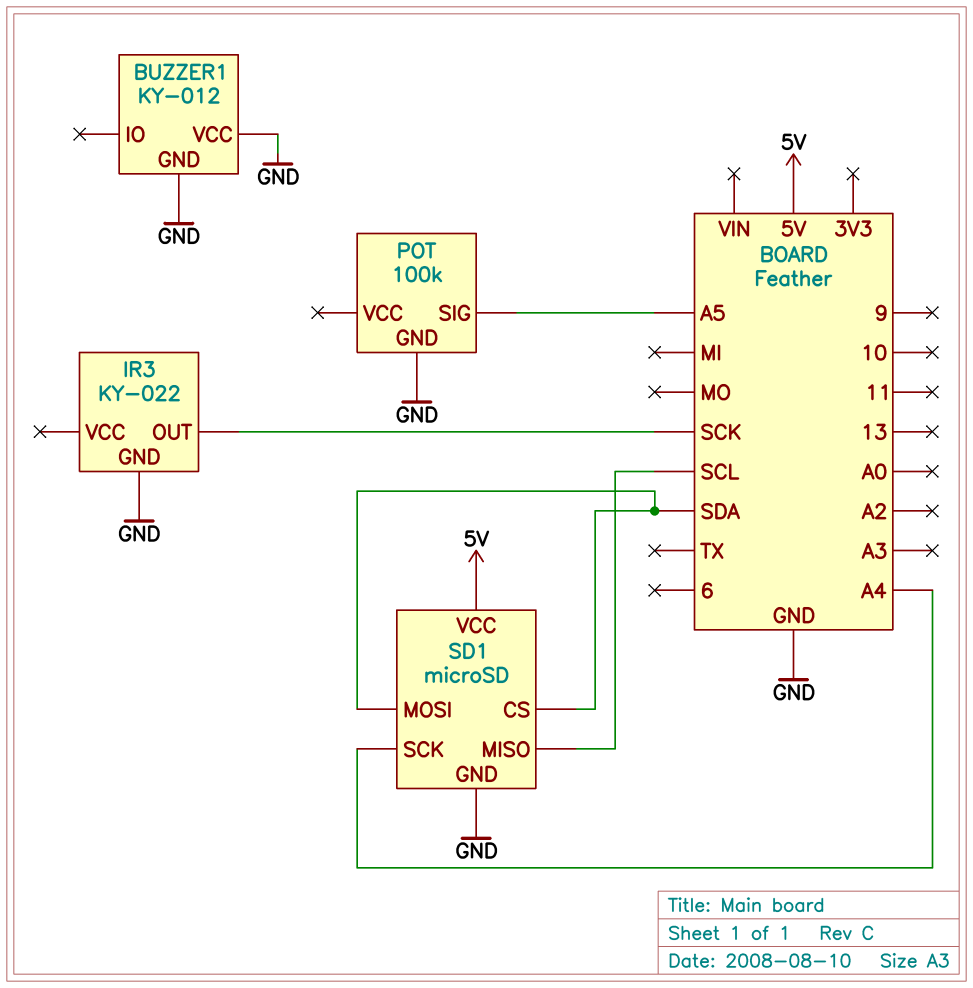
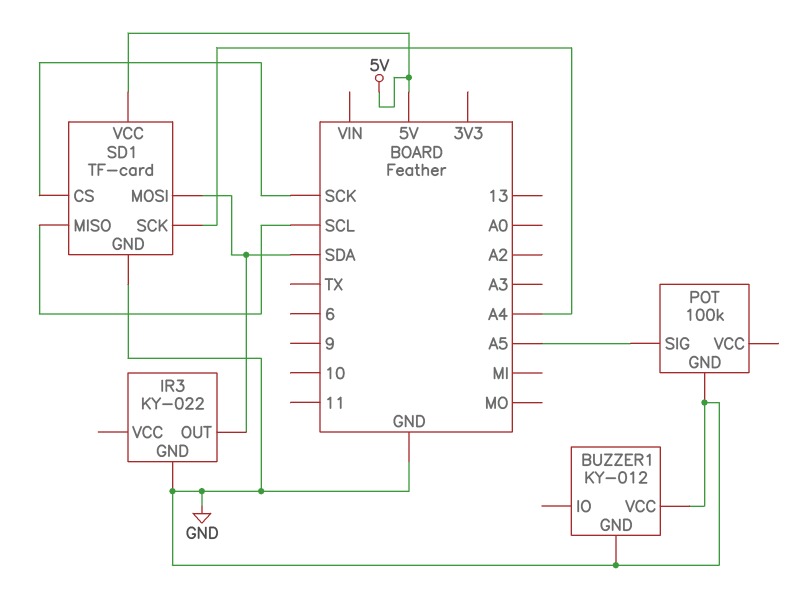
IR3 pin OUT: SCK -> SDA
SD1: microSD -> TF-card
SD1 pin CS: SDA -> SCK

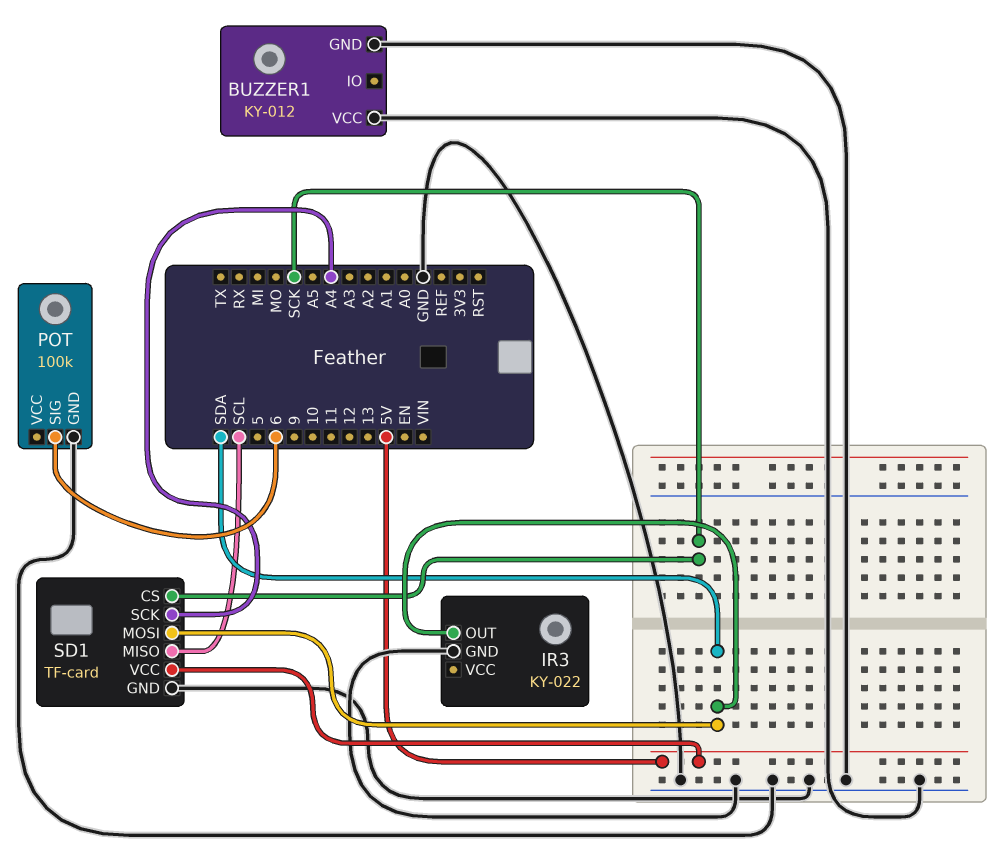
POT pin SIG: A5 -> 6

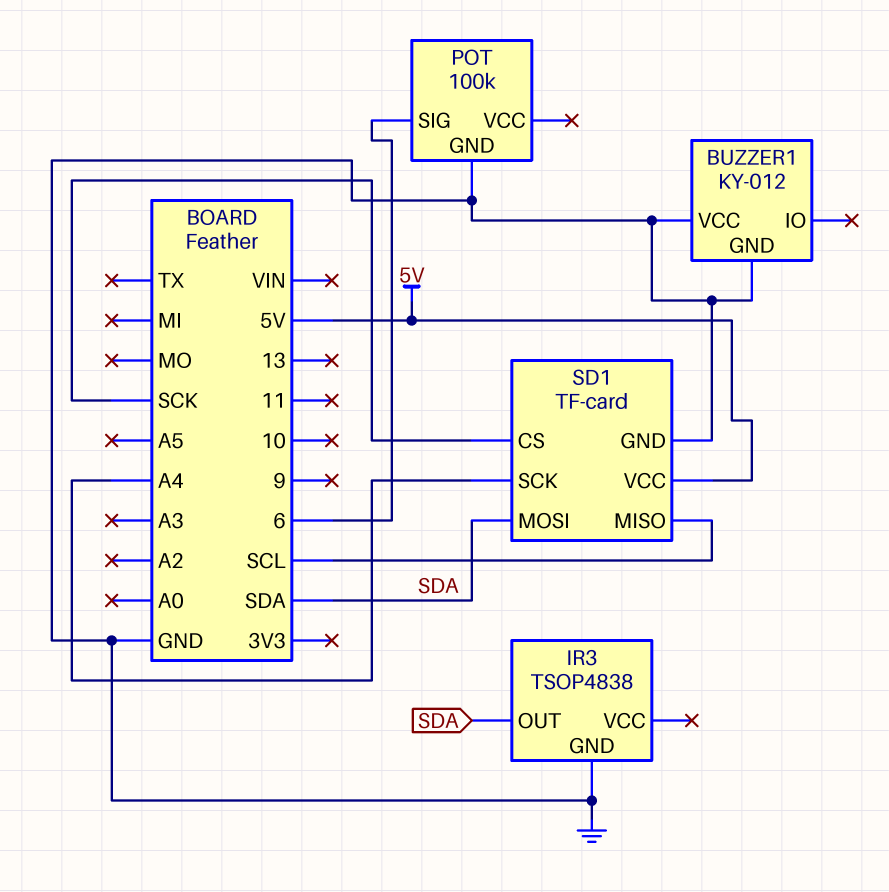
IR3: KY-022 -> TSOP4838

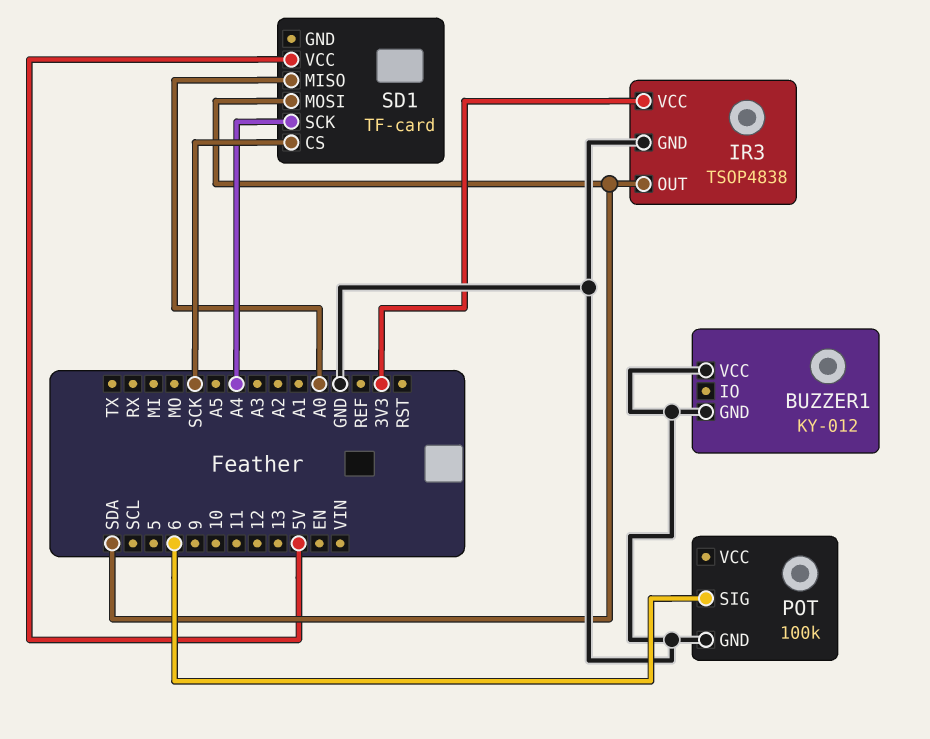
IR3 pin VCC: none -> 3V3
SD1 pin GND: GND -> none
SD1 pin MISO: SCL -> A0

